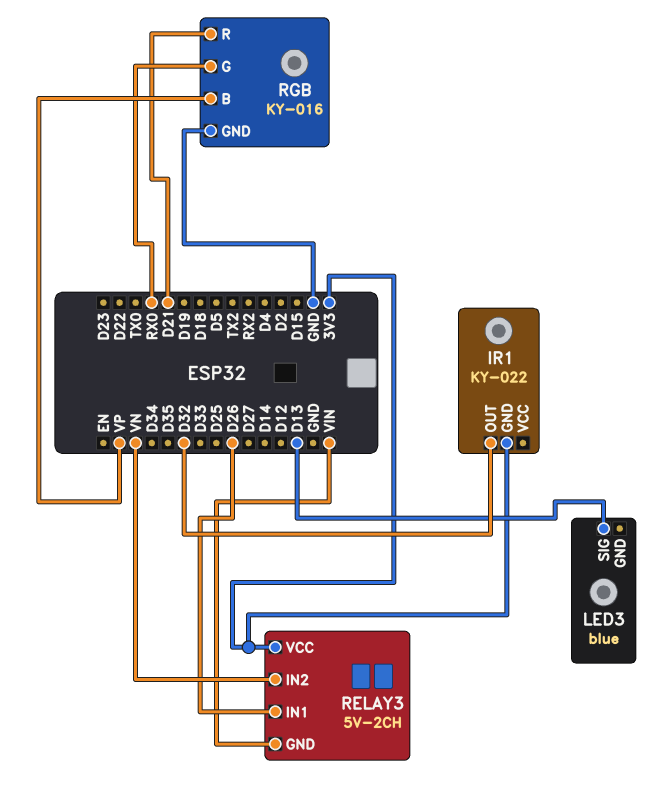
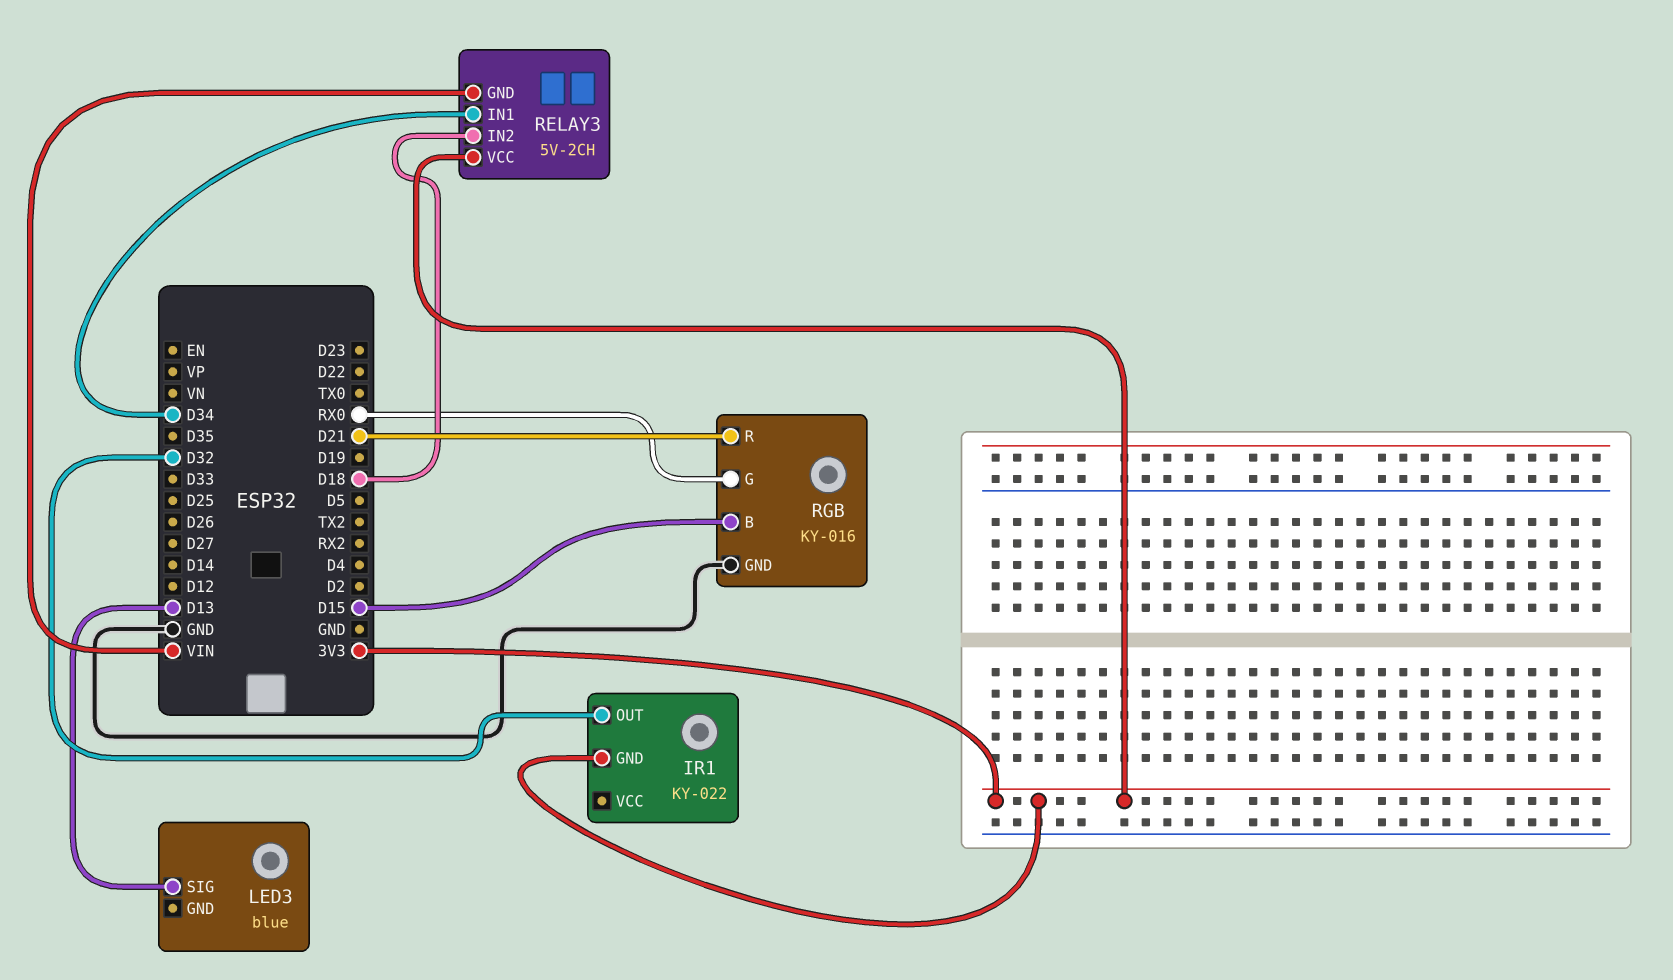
RELAY3 pin IN1: D26 -> D34
RELAY3 pin IN2: VN -> D18
RGB pin B: VP -> D15

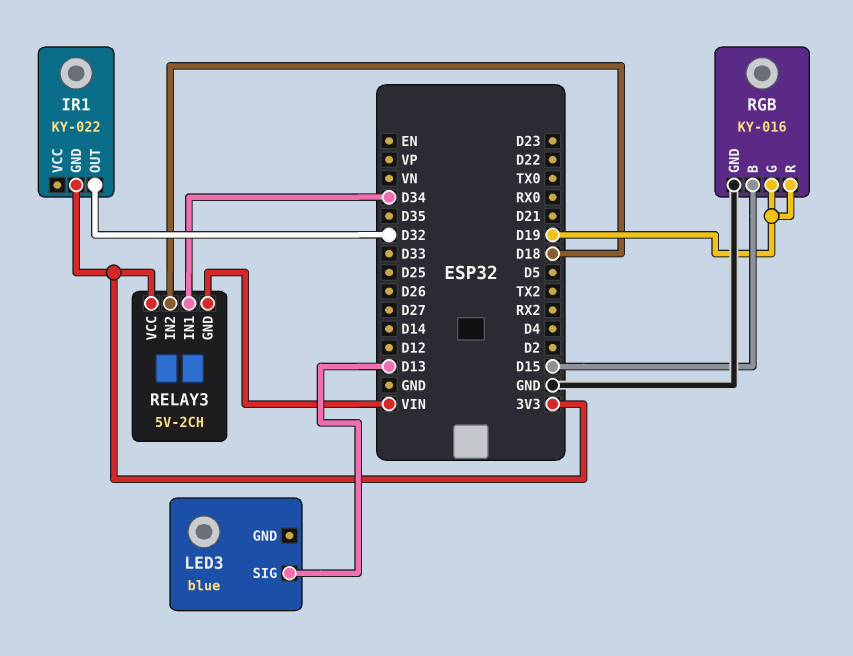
RGB pin G: RX0 -> D19
RGB pin R: D21 -> D19

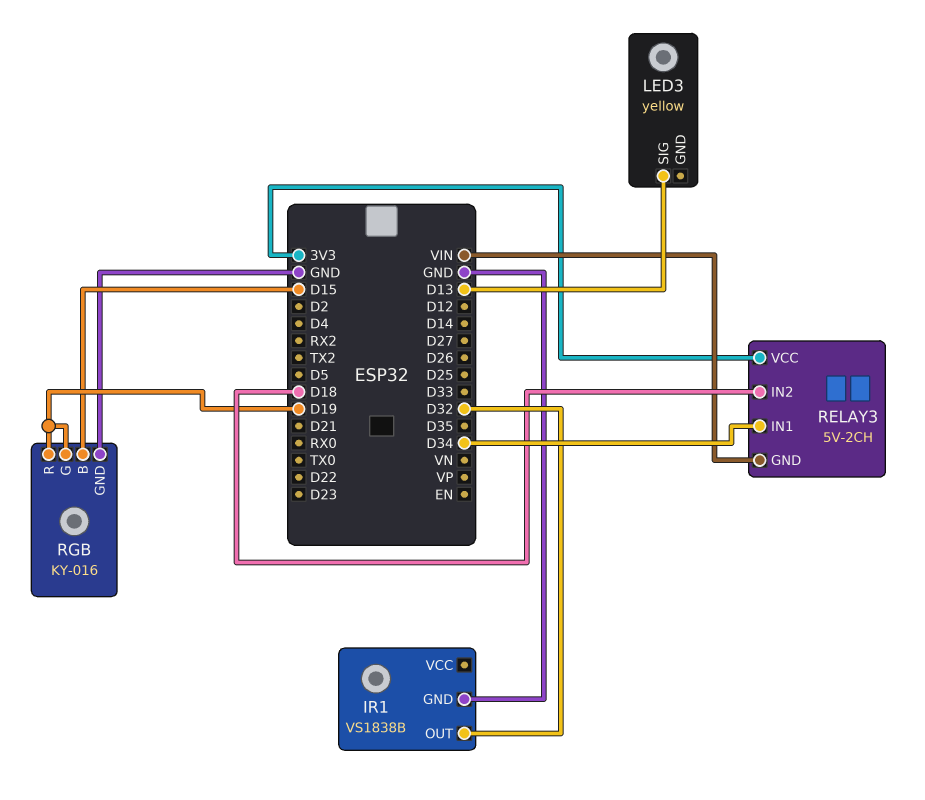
IR1: KY-022 -> VS1838B
IR1 pin GND: 3V3 -> GND
LED3: blue -> yellow

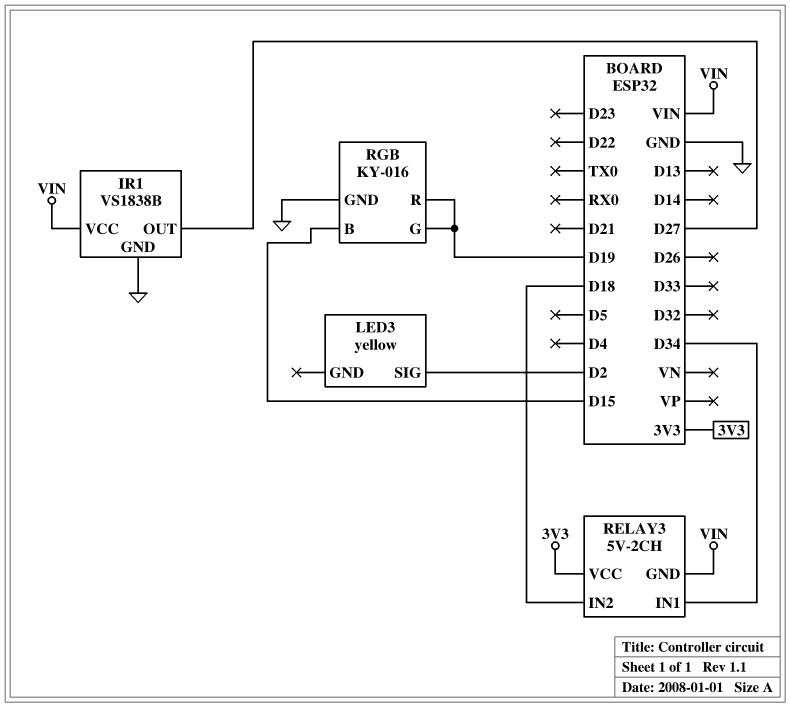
IR1 pin OUT: D32 -> D27
IR1 pin VCC: none -> VIN
LED3 pin SIG: D13 -> D2

